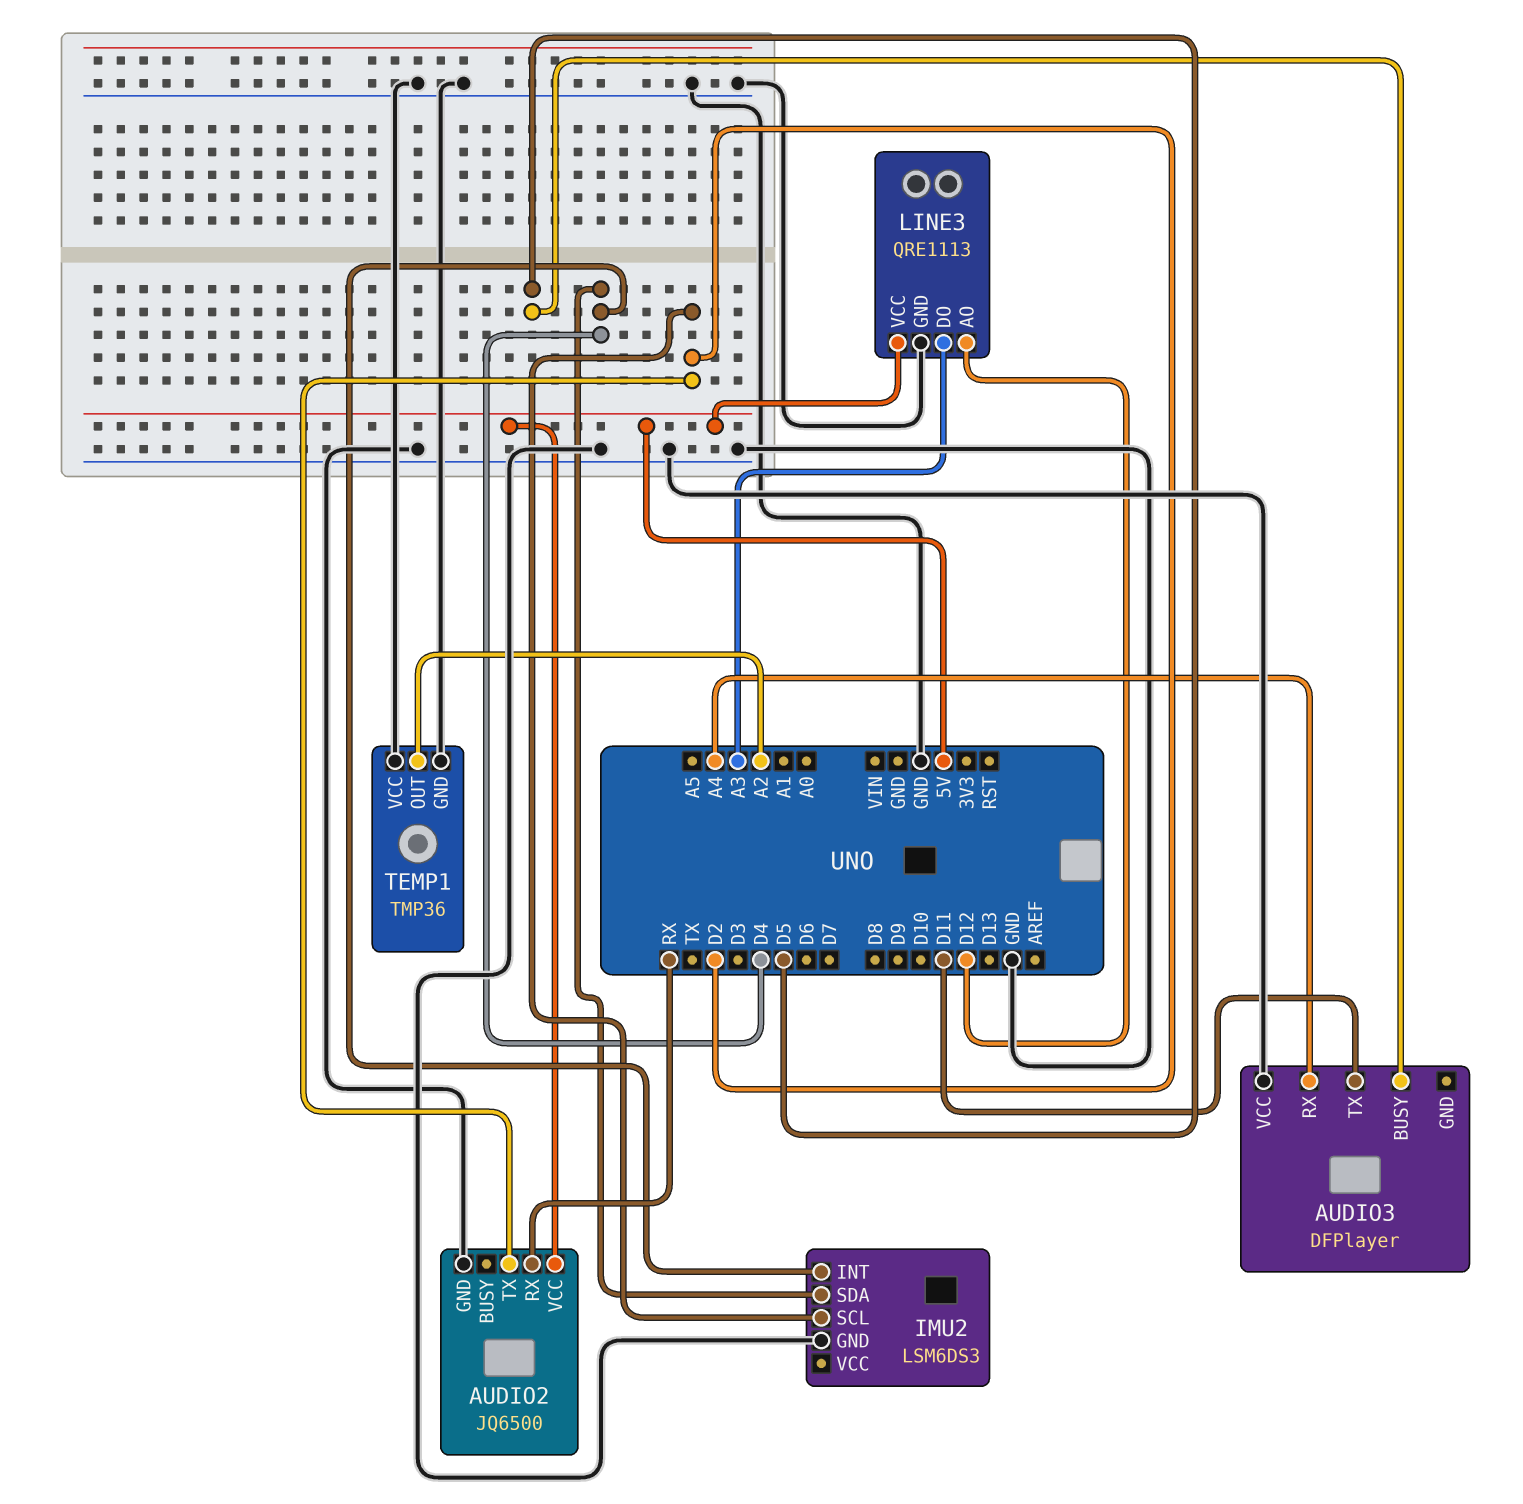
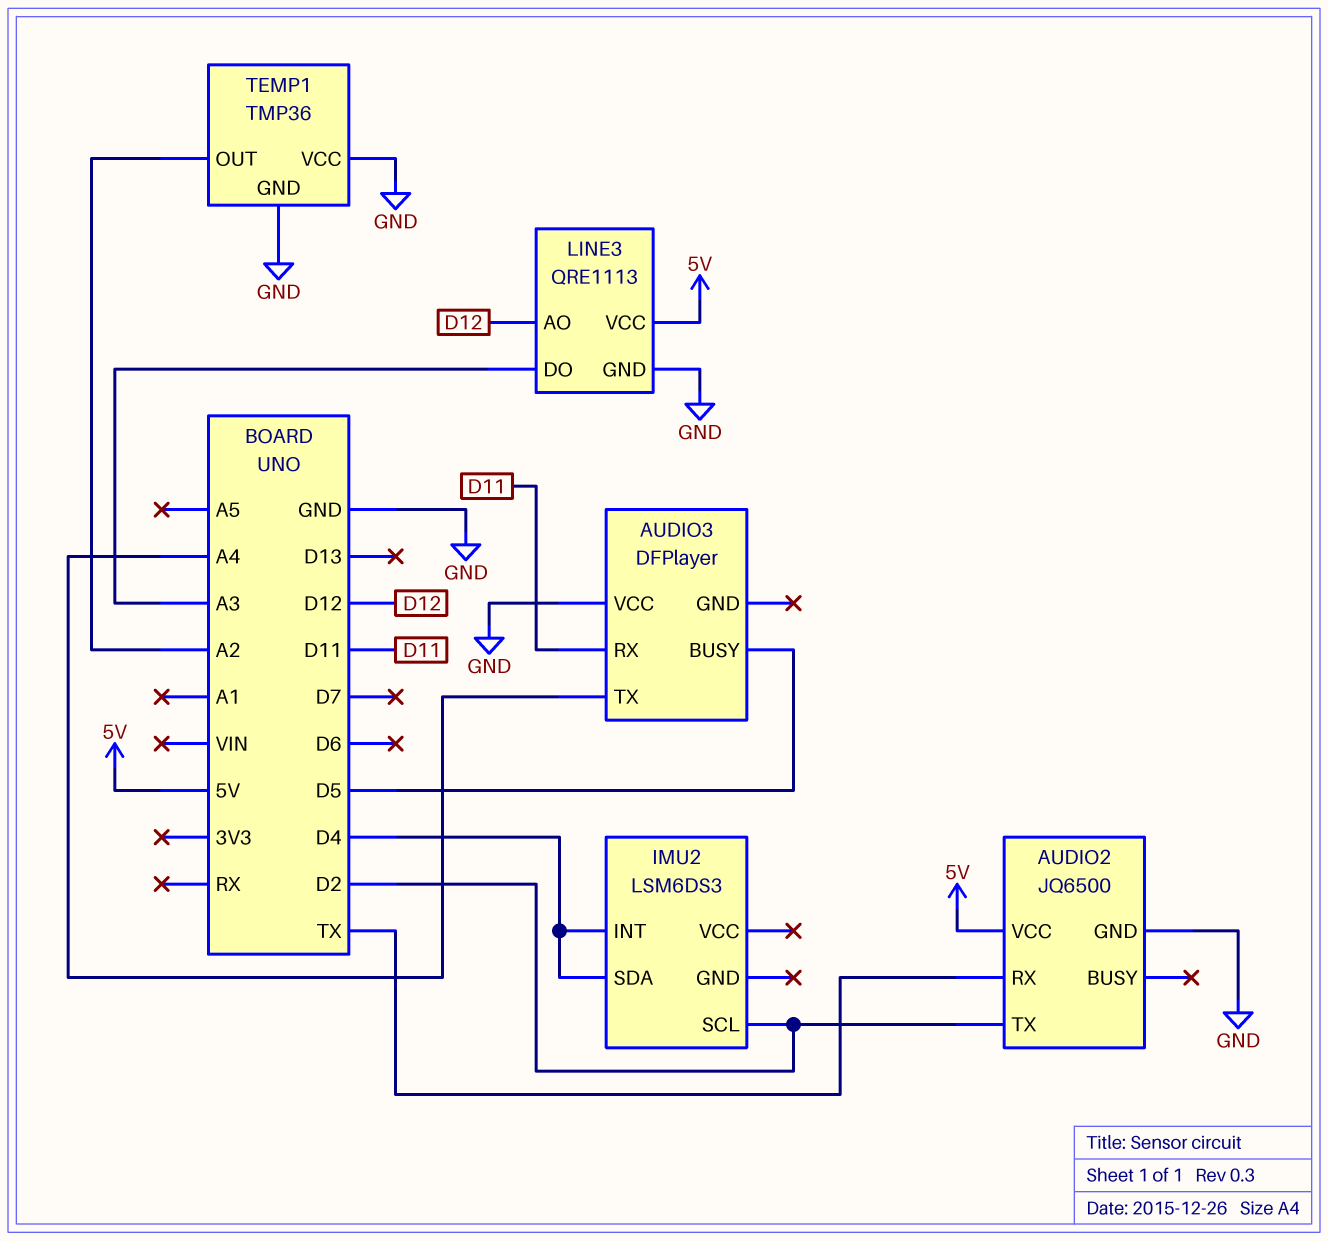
AUDIO2 pin RX: RX -> TX
AUDIO3 pin RX: A4 -> D11
AUDIO3 pin TX: D11 -> A4
IMU2 pin GND: GND -> none

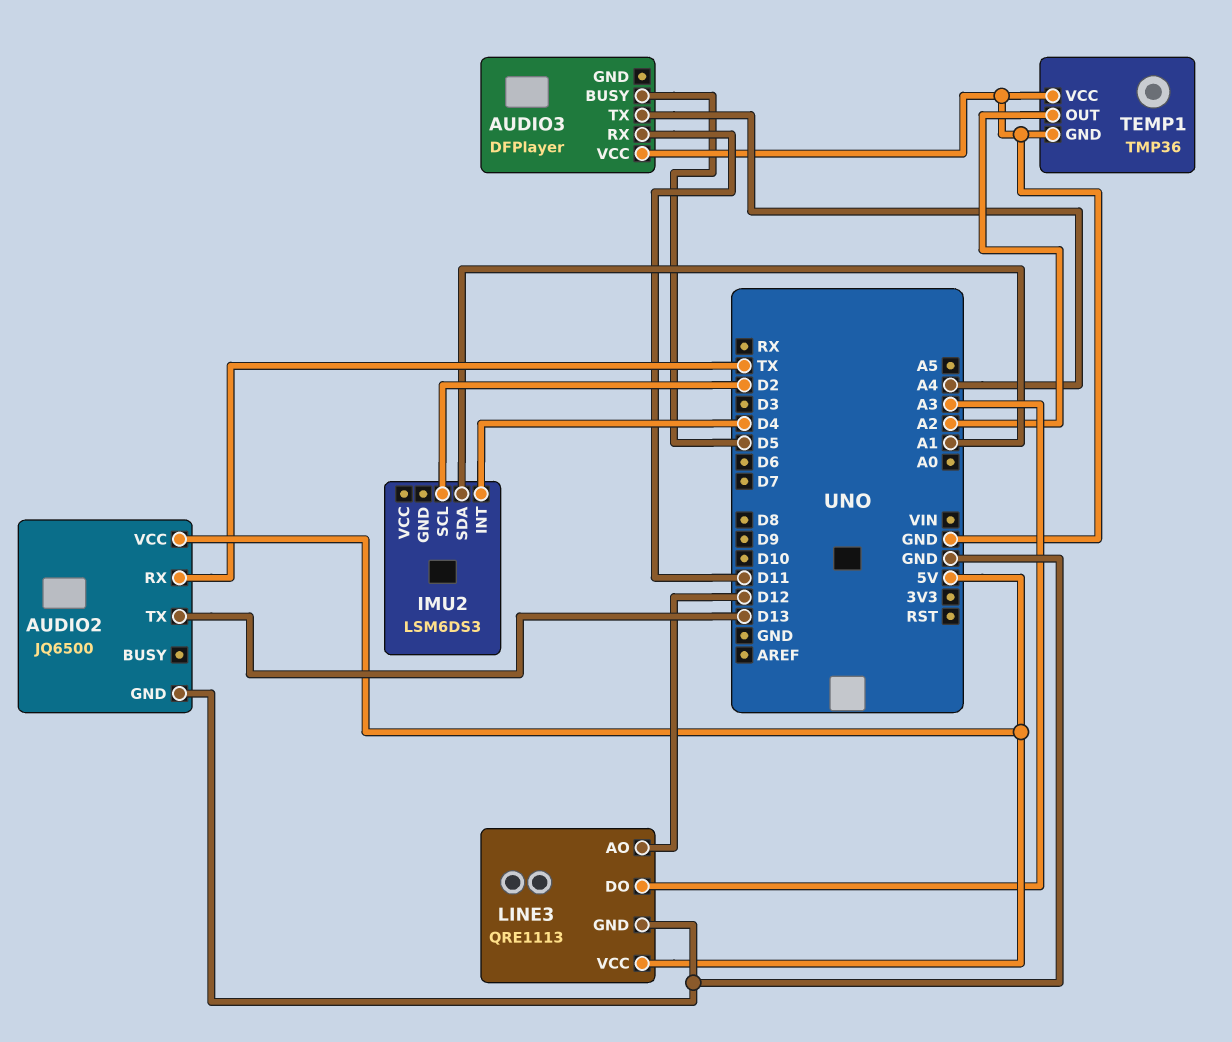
AUDIO2 pin TX: D2 -> D13
IMU2 pin SDA: D4 -> A1

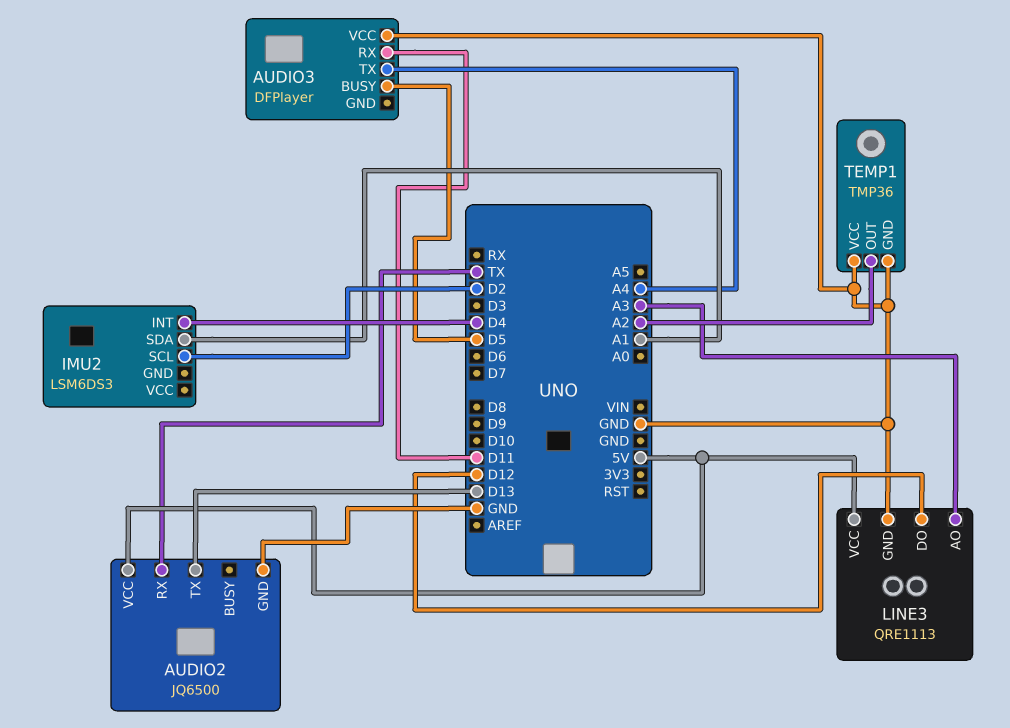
LINE3 pin AO: D12 -> A3
LINE3 pin DO: A3 -> D12

